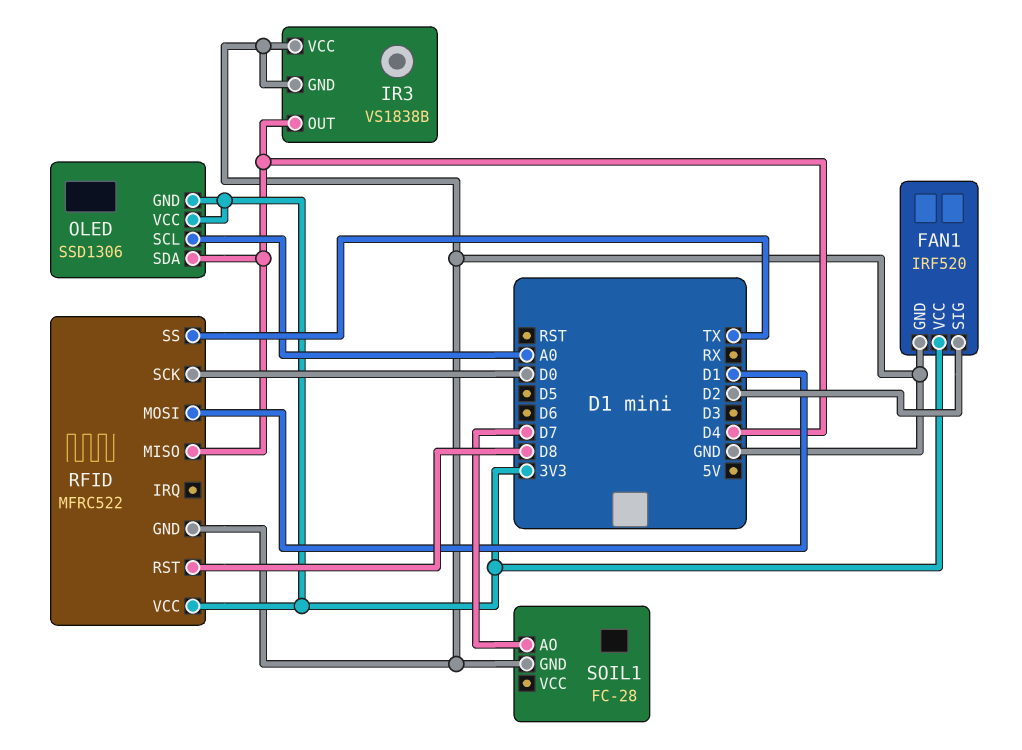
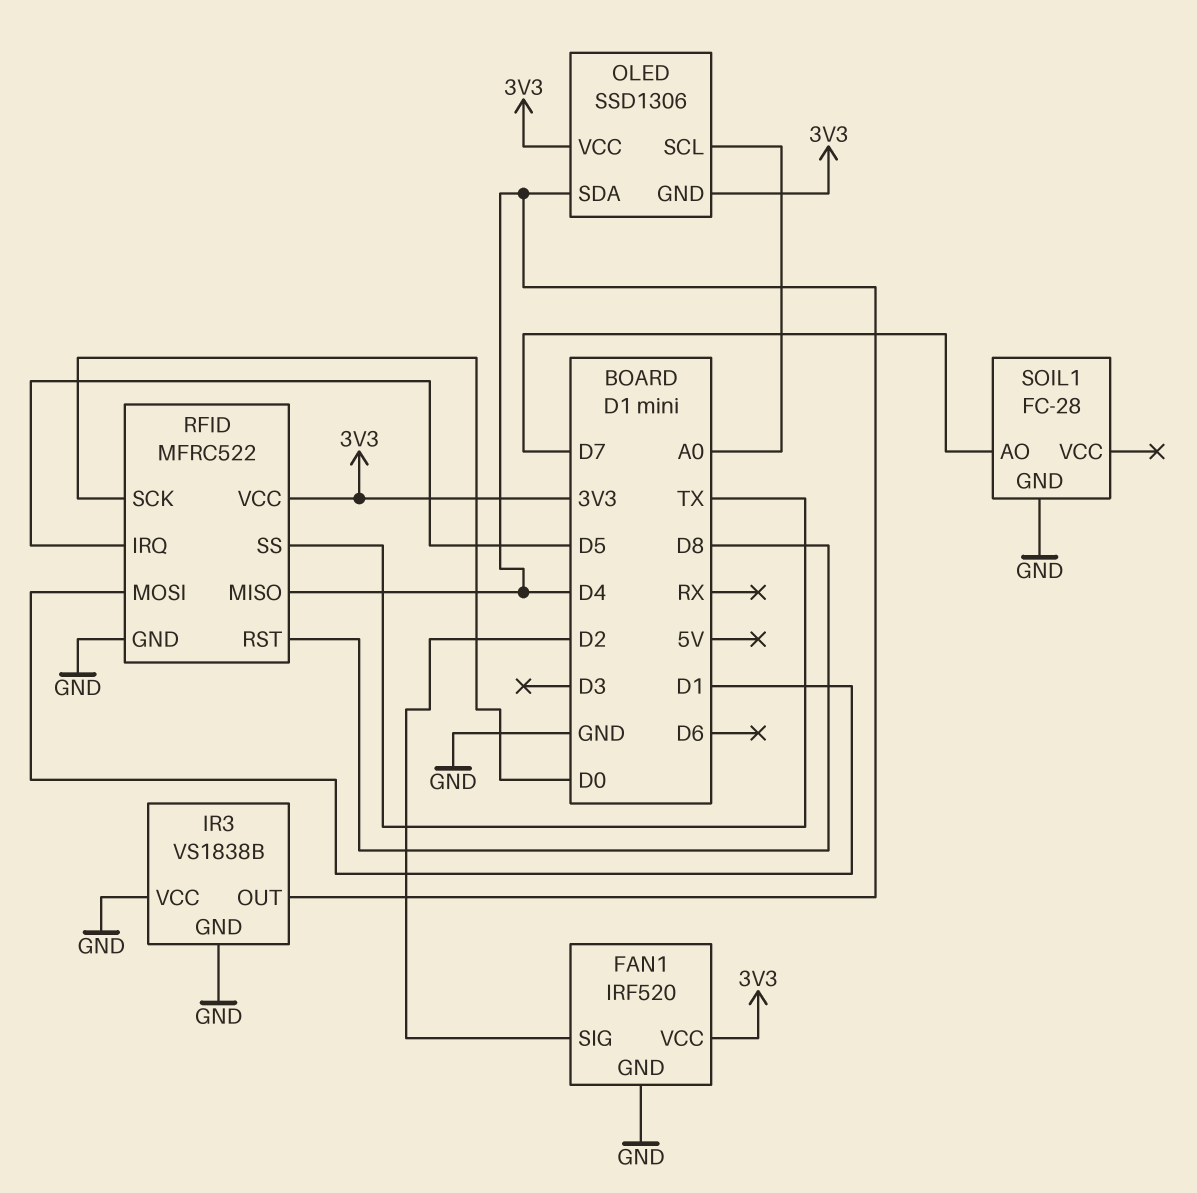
RFID pin IRQ: none -> D5

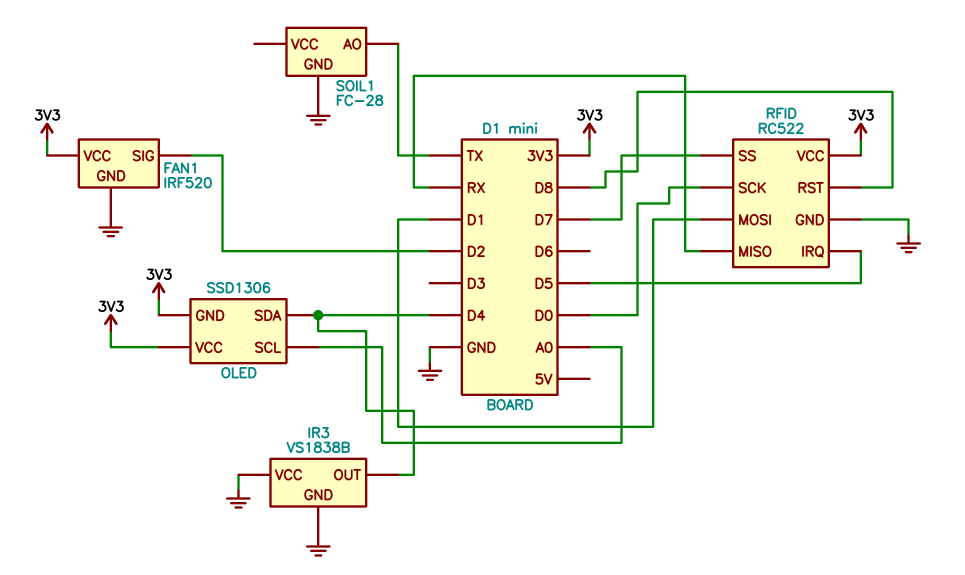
RFID: MFRC522 -> RC522
RFID pin MISO: D4 -> RX
RFID pin SS: TX -> D7
SOIL1 pin AO: D7 -> TX

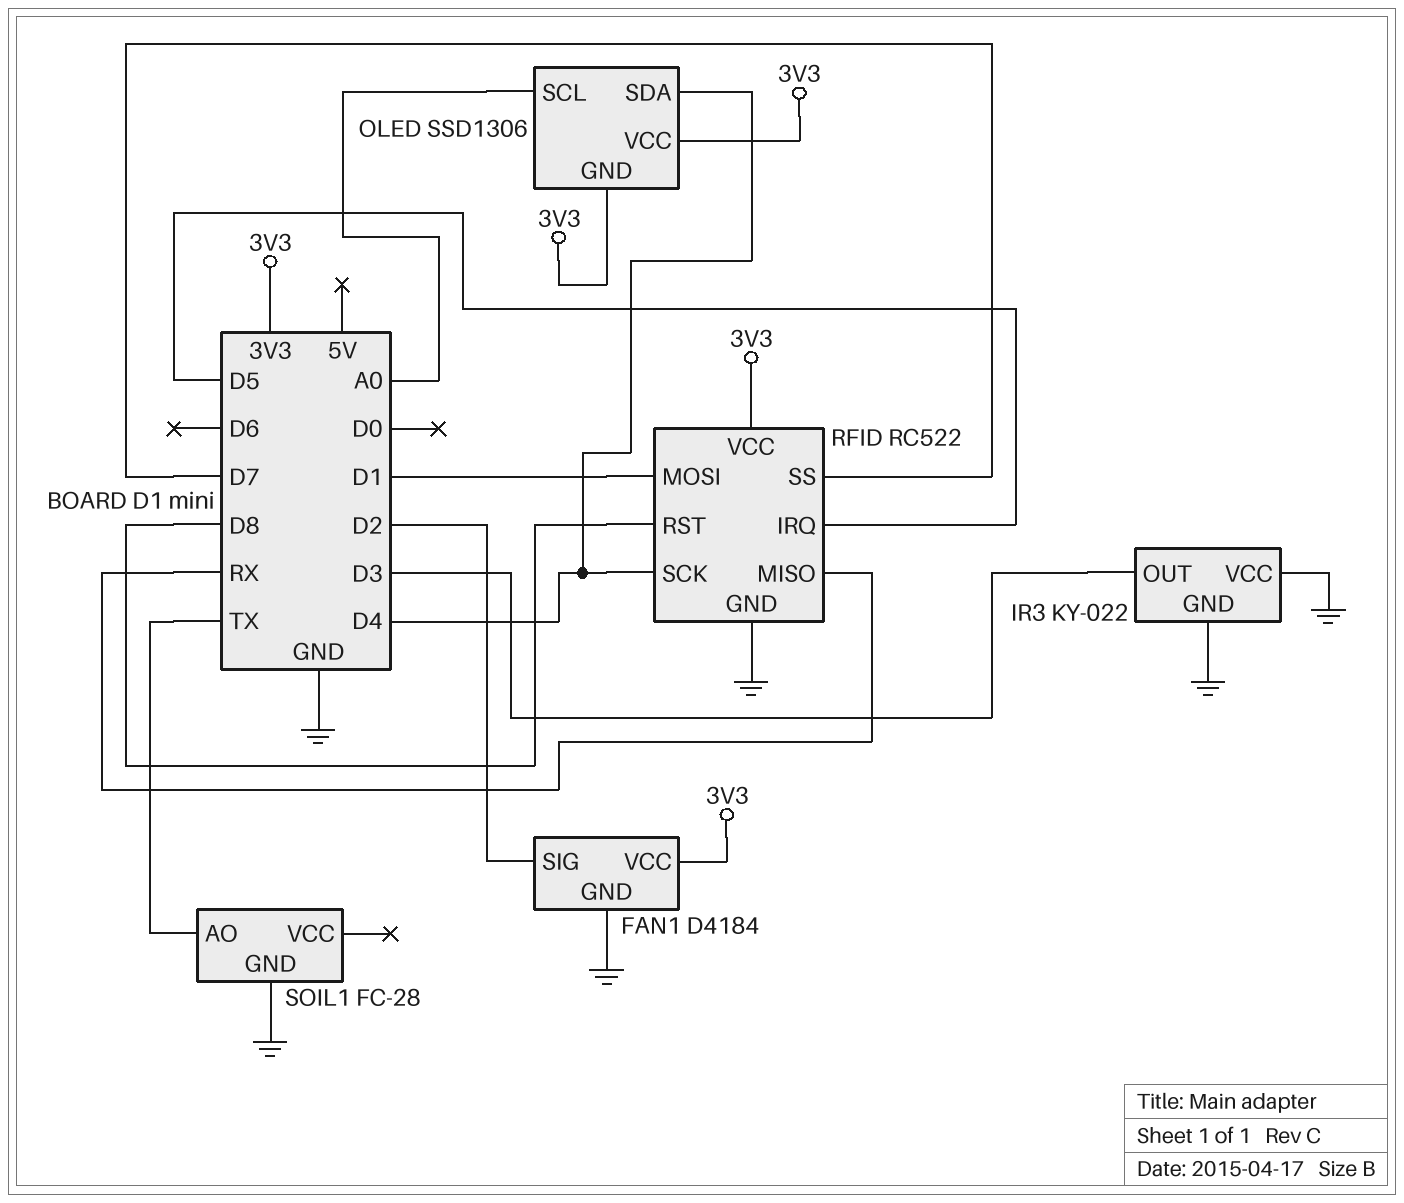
FAN1: IRF520 -> D4184
IR3: VS1838B -> KY-022
IR3 pin OUT: D4 -> D3
RFID pin SCK: D0 -> D4

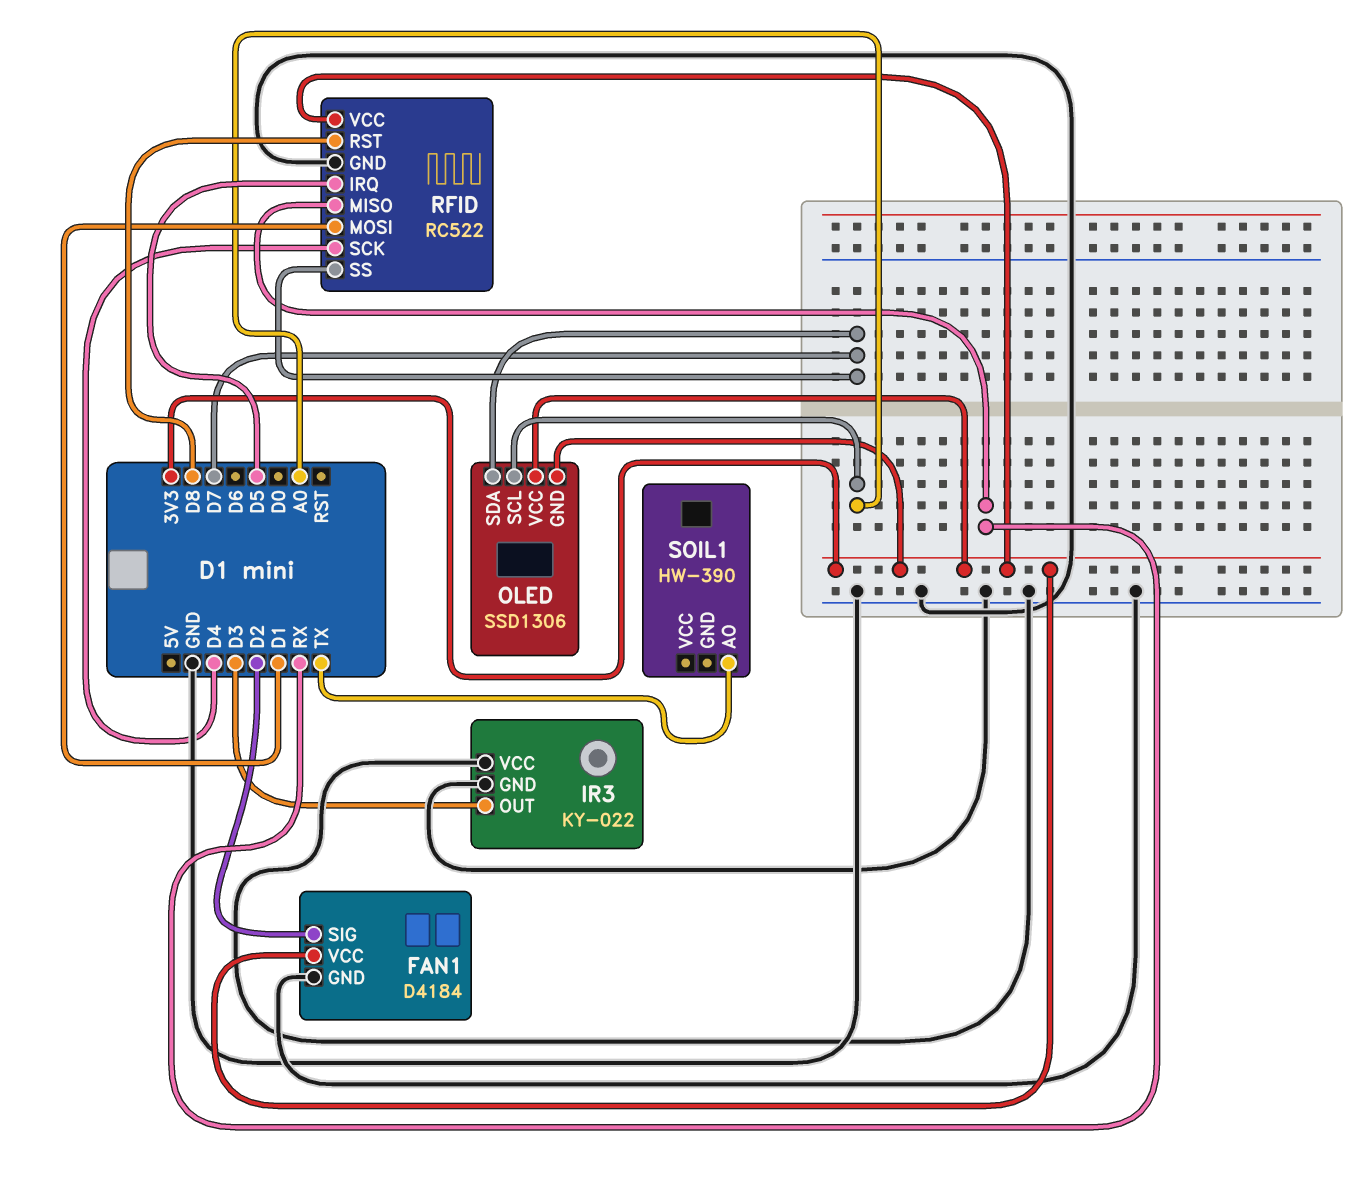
OLED pin SDA: D4 -> D7
SOIL1: FC-28 -> HW-390
SOIL1 pin GND: GND -> none

